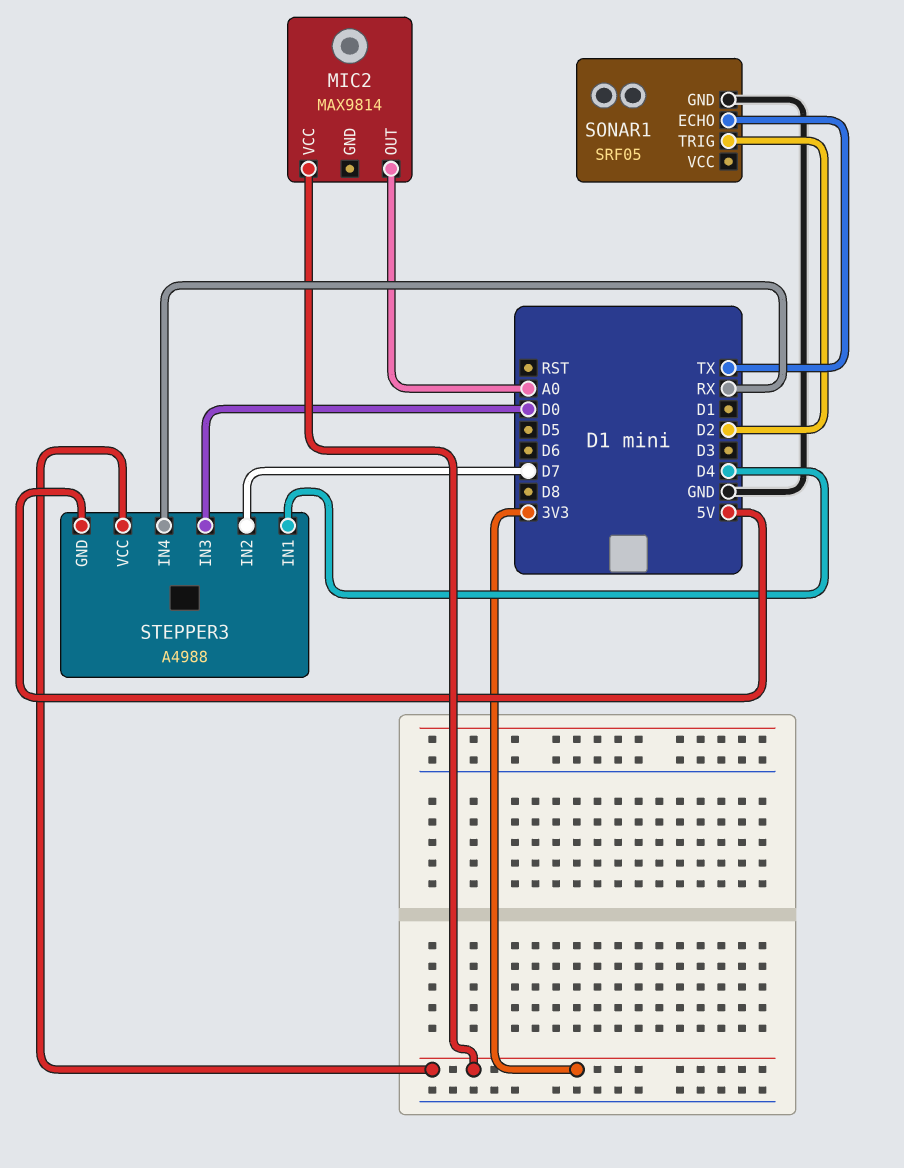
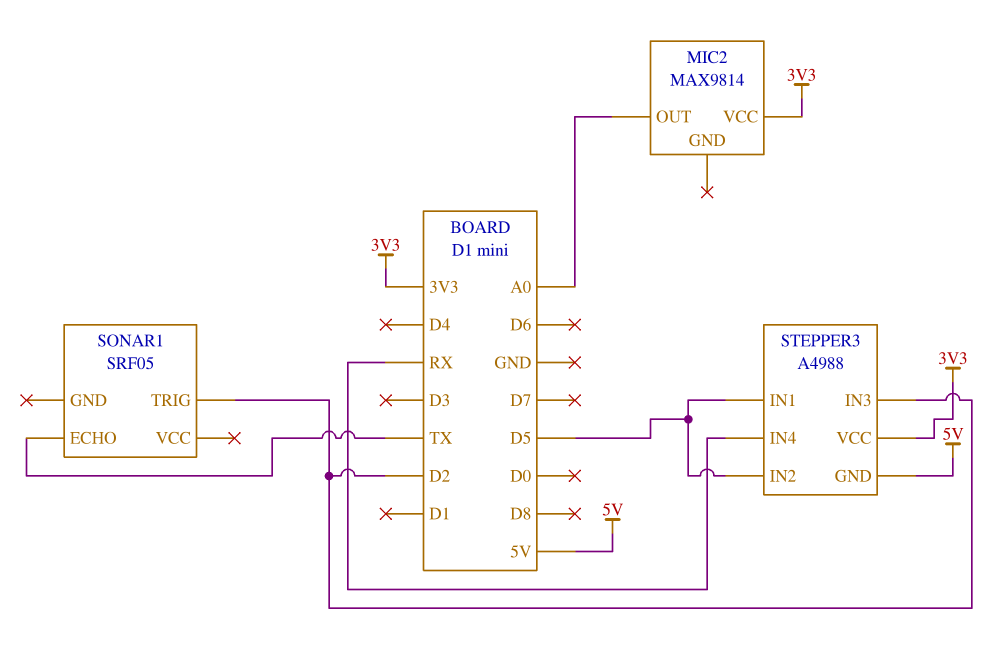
SONAR1 pin GND: GND -> none
STEPPER3 pin IN1: D4 -> D5
STEPPER3 pin IN2: D7 -> D5
STEPPER3 pin IN3: D0 -> D2

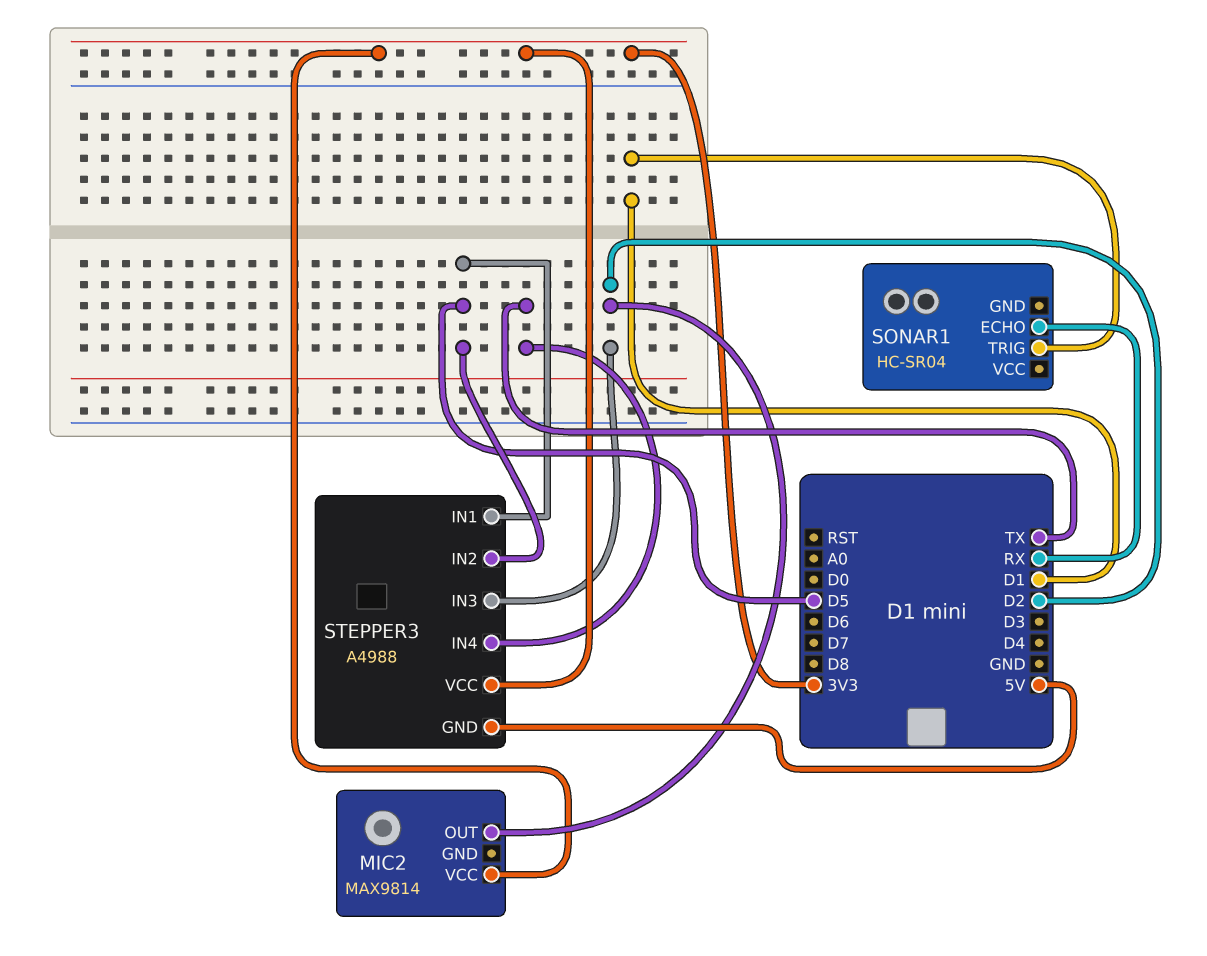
MIC2 pin OUT: A0 -> D2
SONAR1: SRF05 -> HC-SR04
SONAR1 pin ECHO: TX -> RX
SONAR1 pin TRIG: D2 -> D1
STEPPER3 pin IN4: RX -> TX

